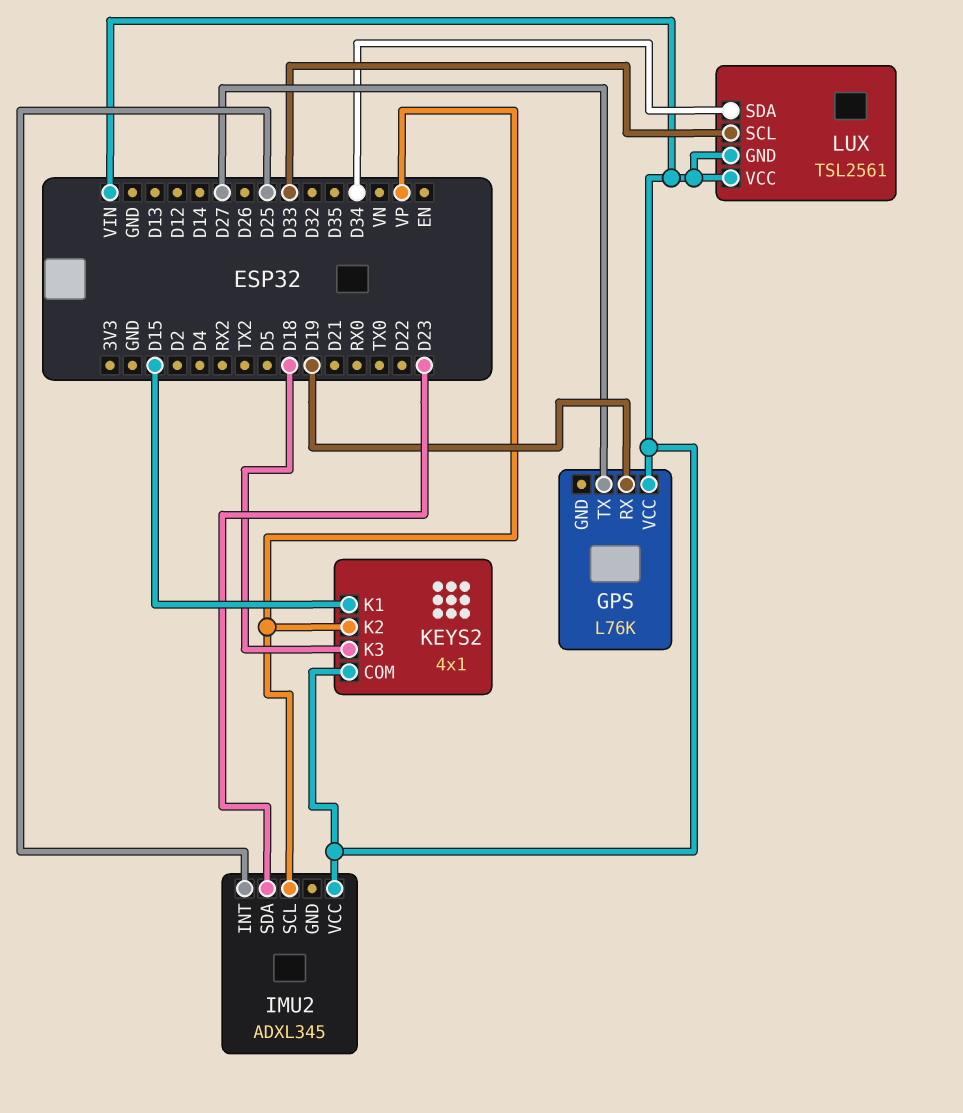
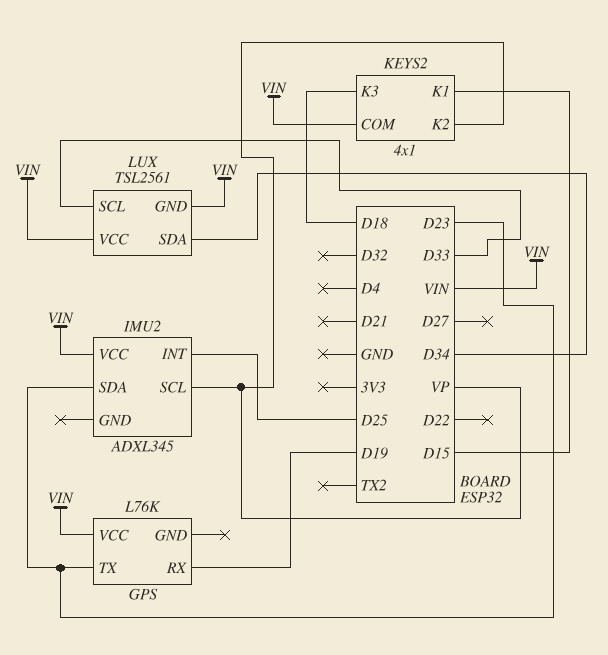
GPS pin TX: D27 -> D23

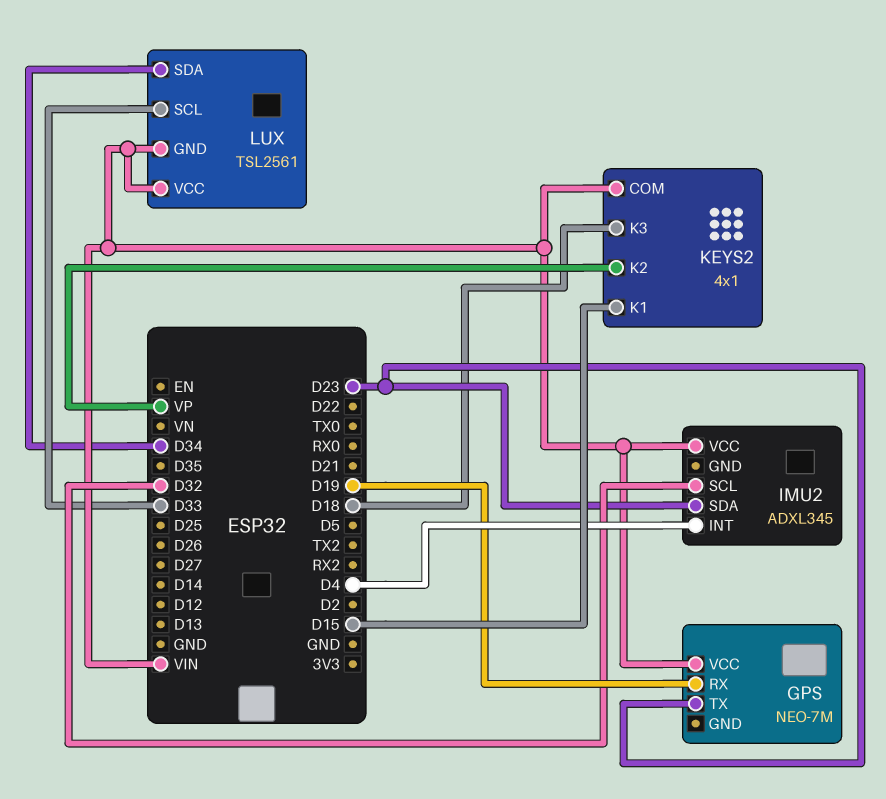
GPS: L76K -> NEO-7M
IMU2 pin INT: D25 -> D4
IMU2 pin SCL: VP -> D32

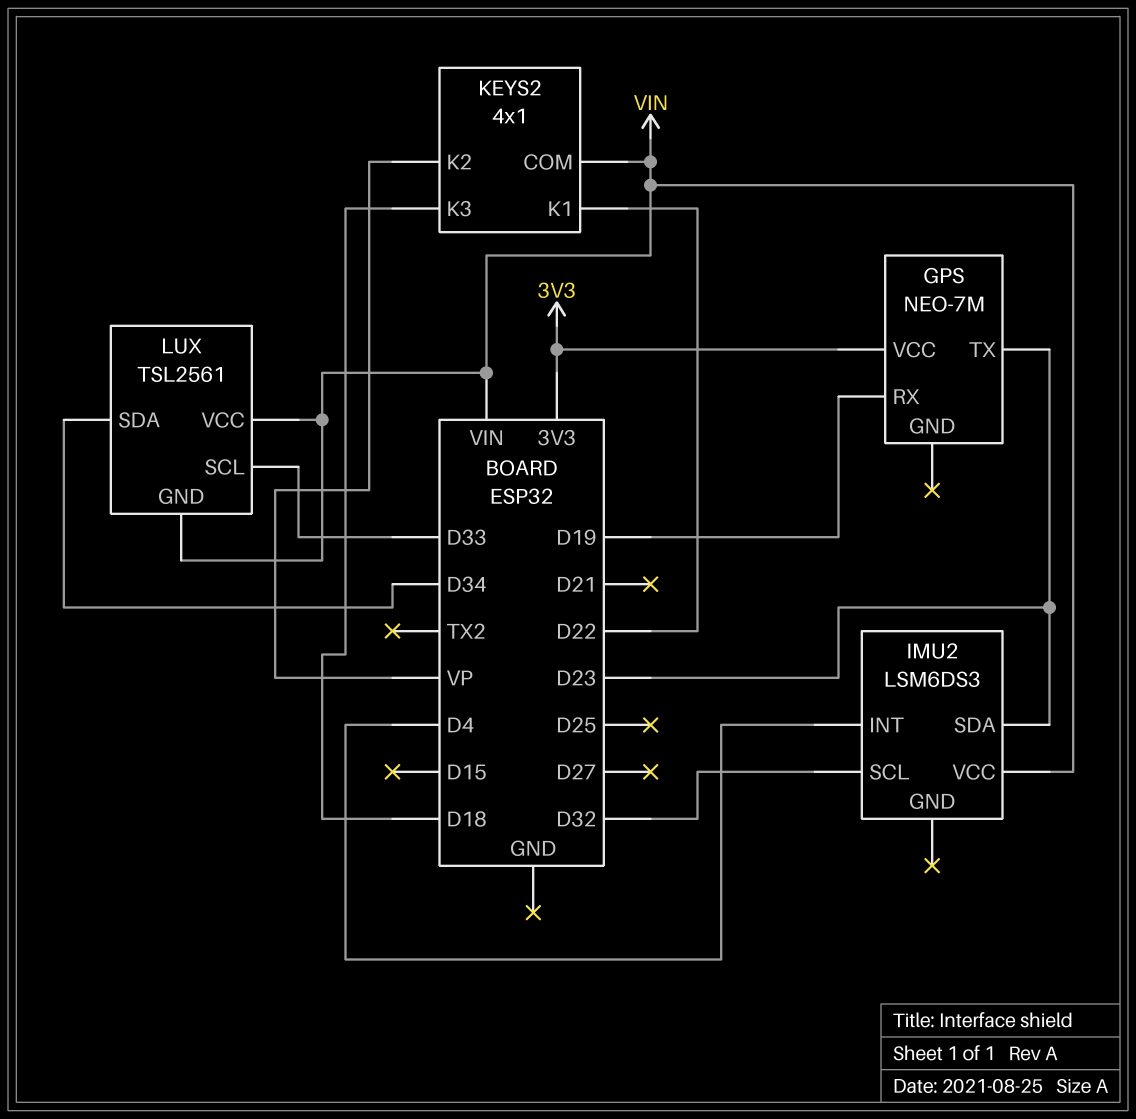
GPS pin VCC: VIN -> 3V3
IMU2: ADXL345 -> LSM6DS3
KEYS2 pin K1: D15 -> D22

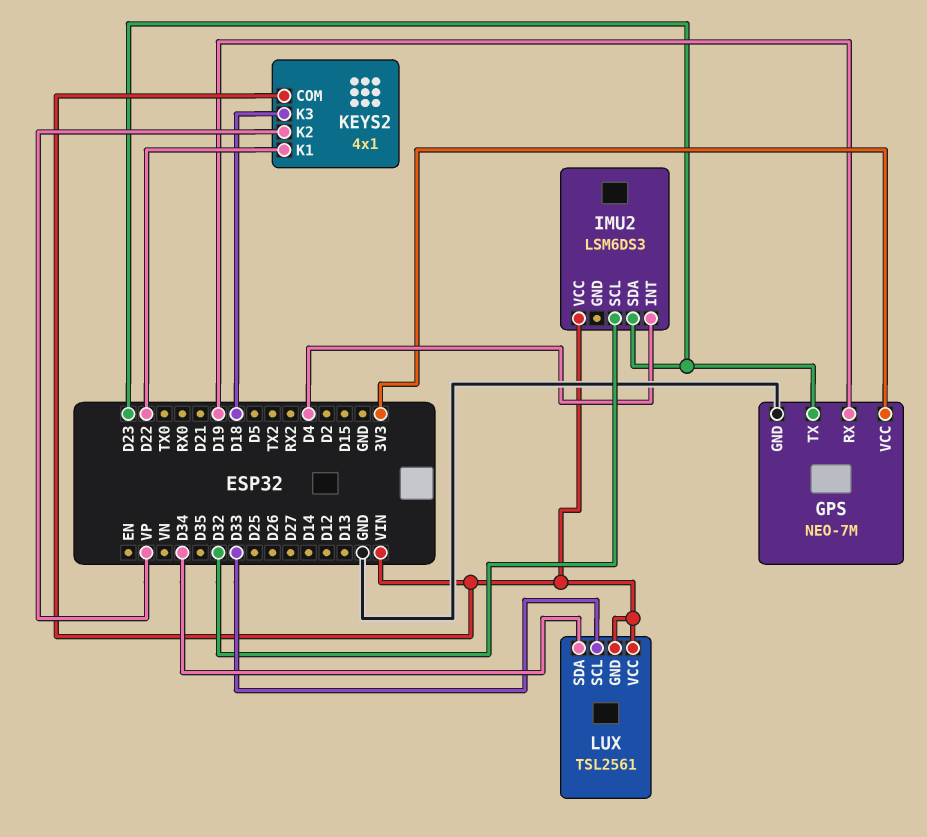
GPS pin GND: none -> GND

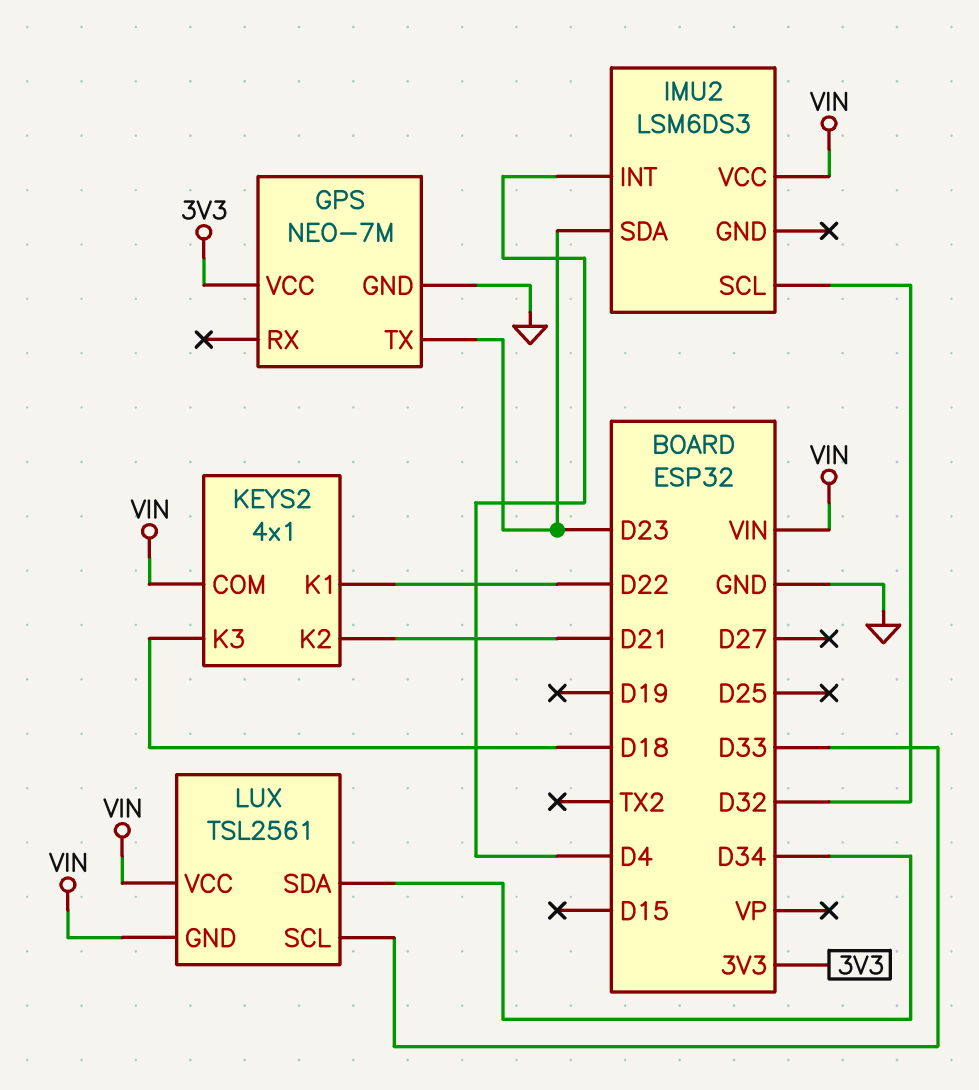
GPS pin RX: D19 -> none
KEYS2 pin K2: VP -> D21

